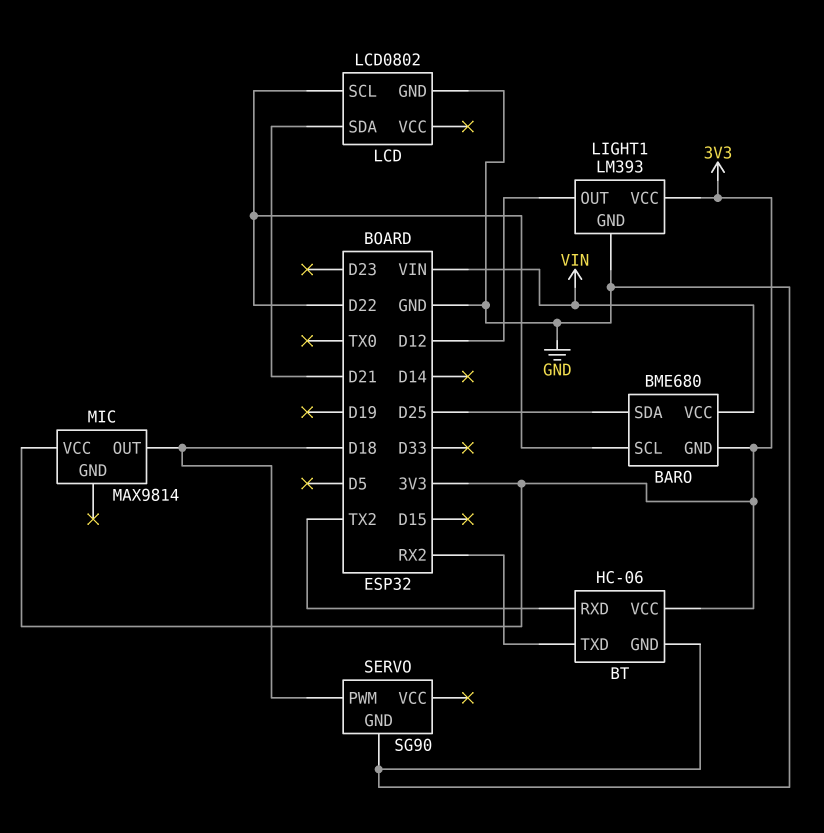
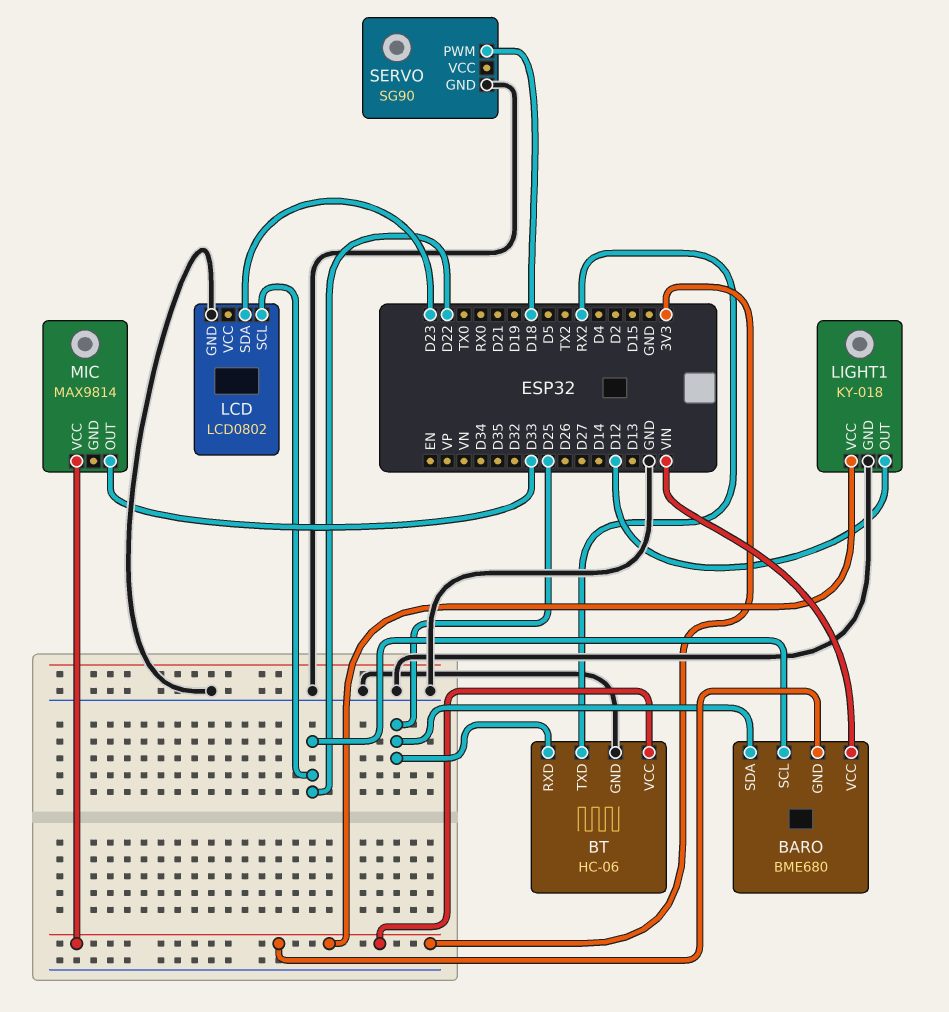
BT pin RXD: TX2 -> D25
LCD pin SDA: D21 -> D23
LIGHT1: LM393 -> KY-018
MIC pin OUT: D18 -> D33

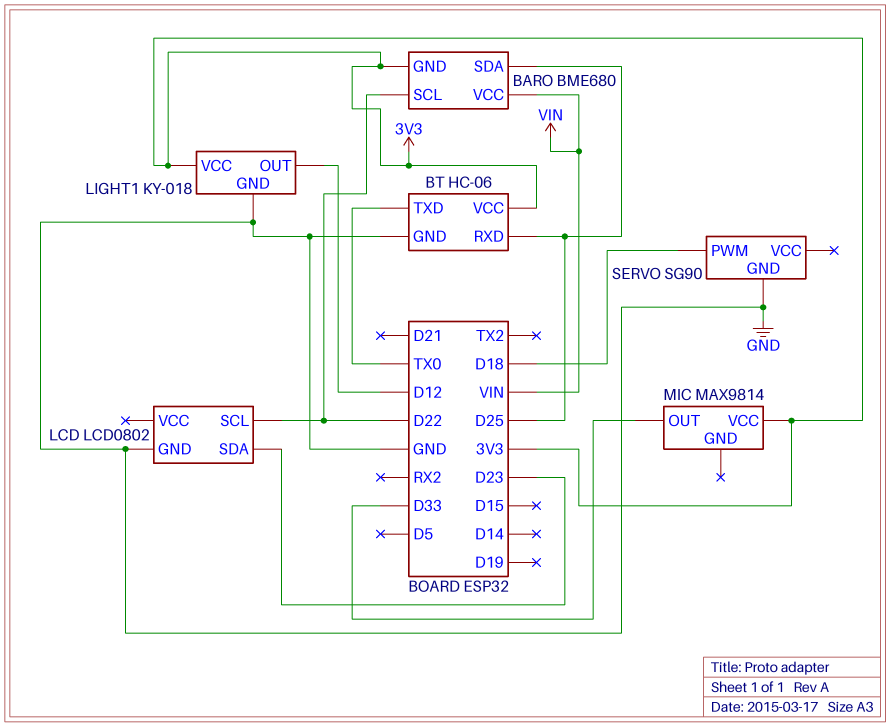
BT pin TXD: RX2 -> TX0

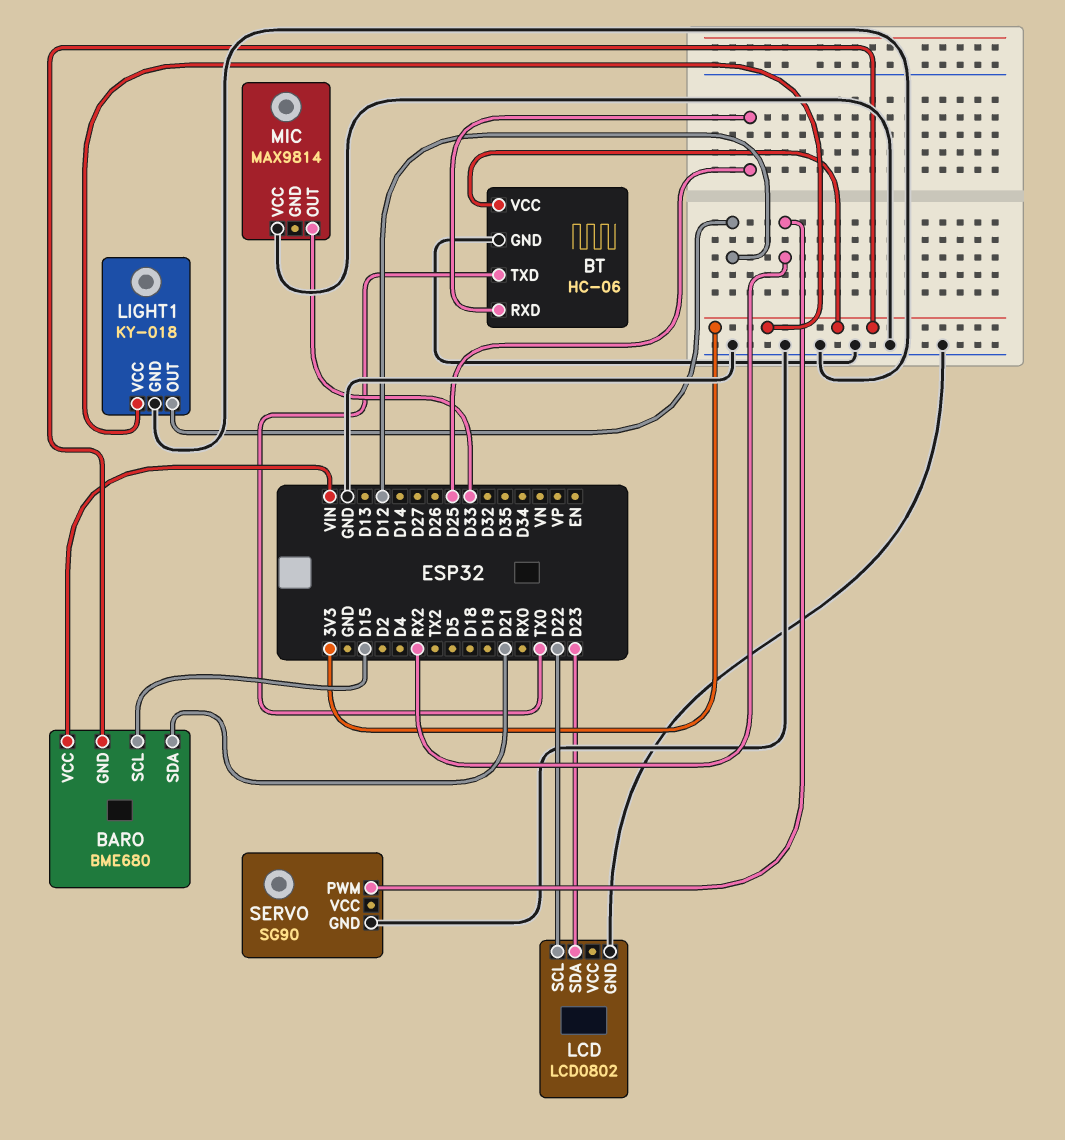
BARO pin SCL: D22 -> D15
BARO pin SDA: D25 -> D21
MIC pin VCC: 3V3 -> GND
SERVO pin PWM: D18 -> RX2

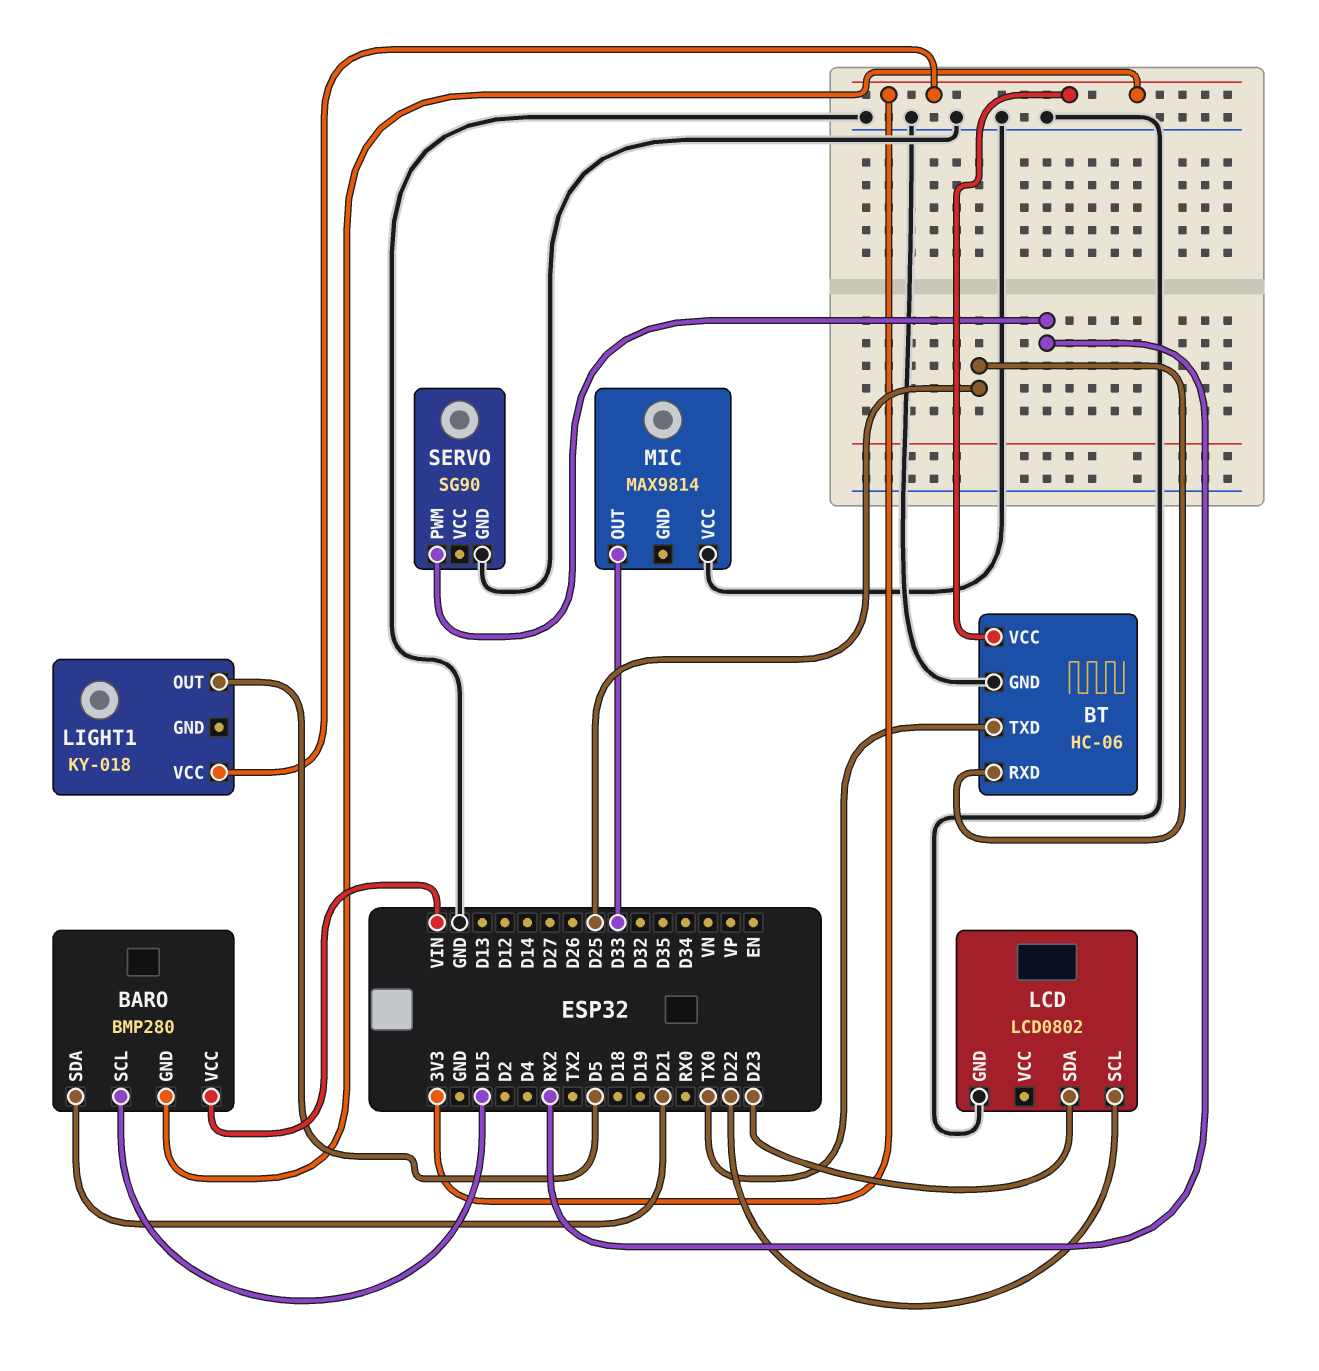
BARO: BME680 -> BMP280
LIGHT1 pin GND: GND -> none
LIGHT1 pin OUT: D12 -> D5

